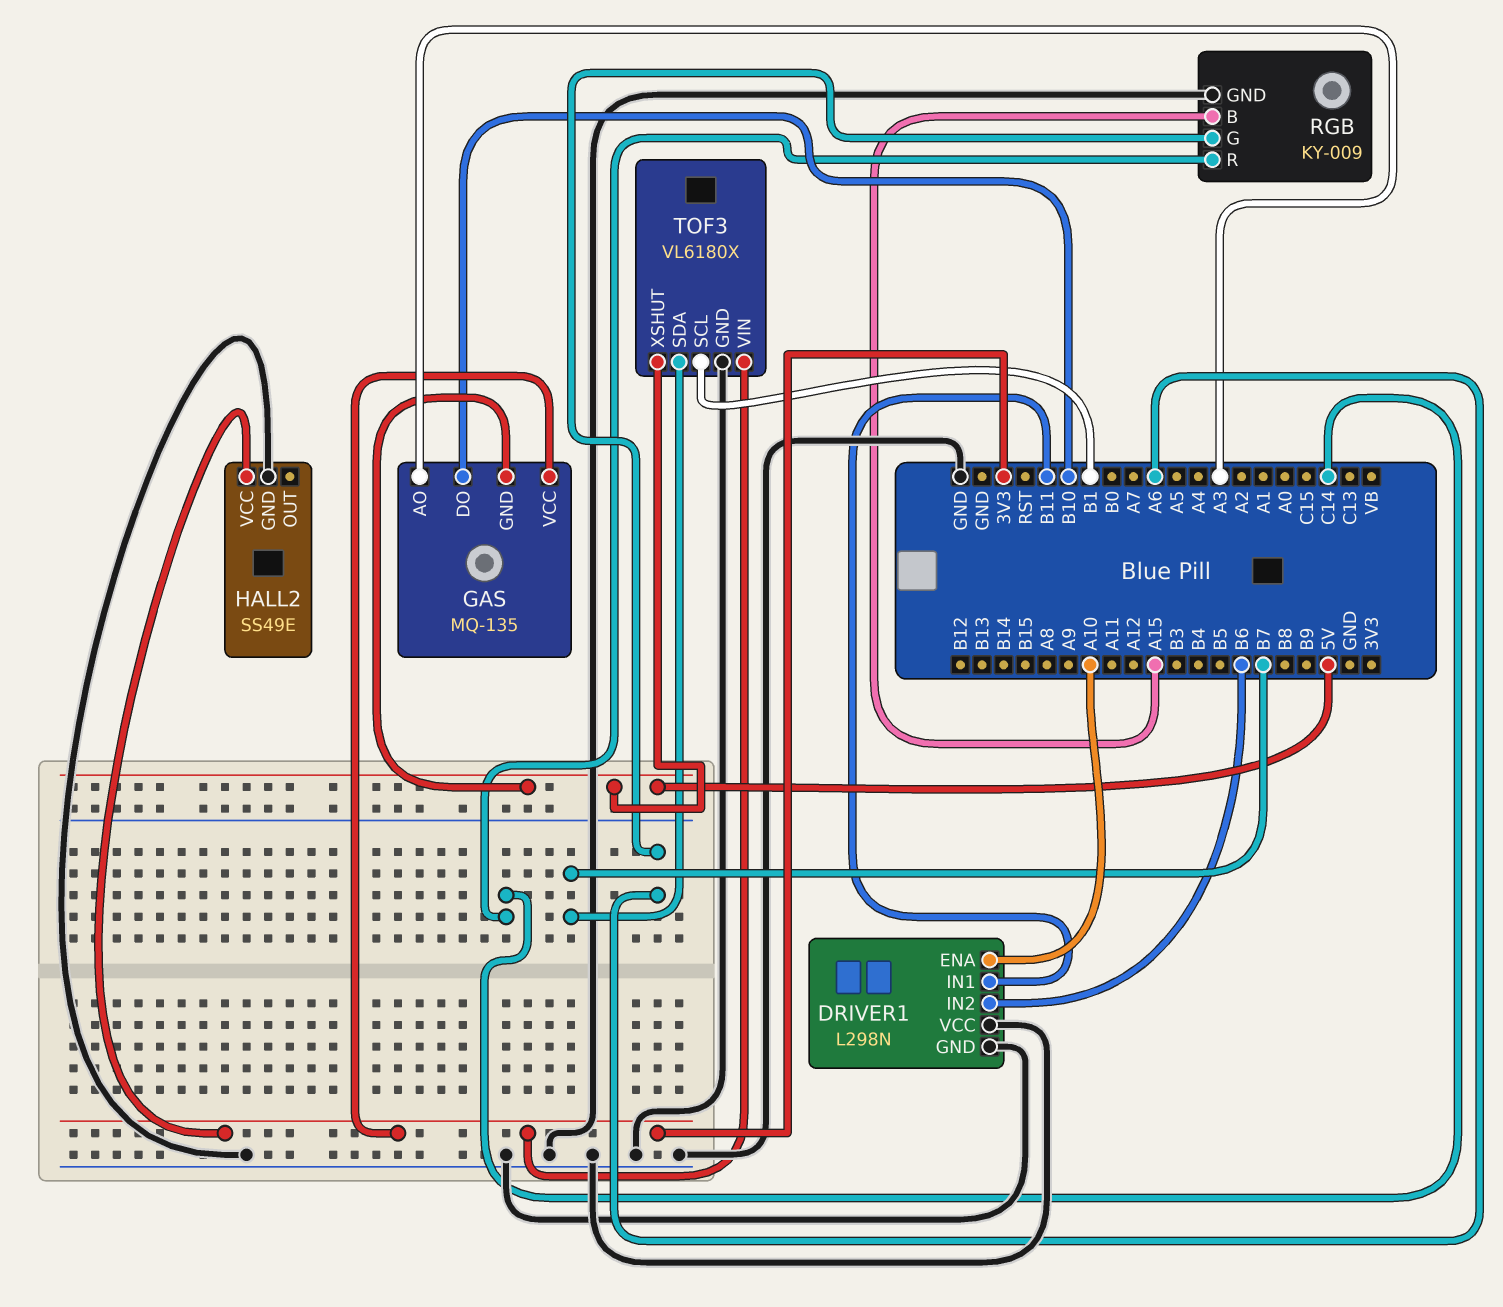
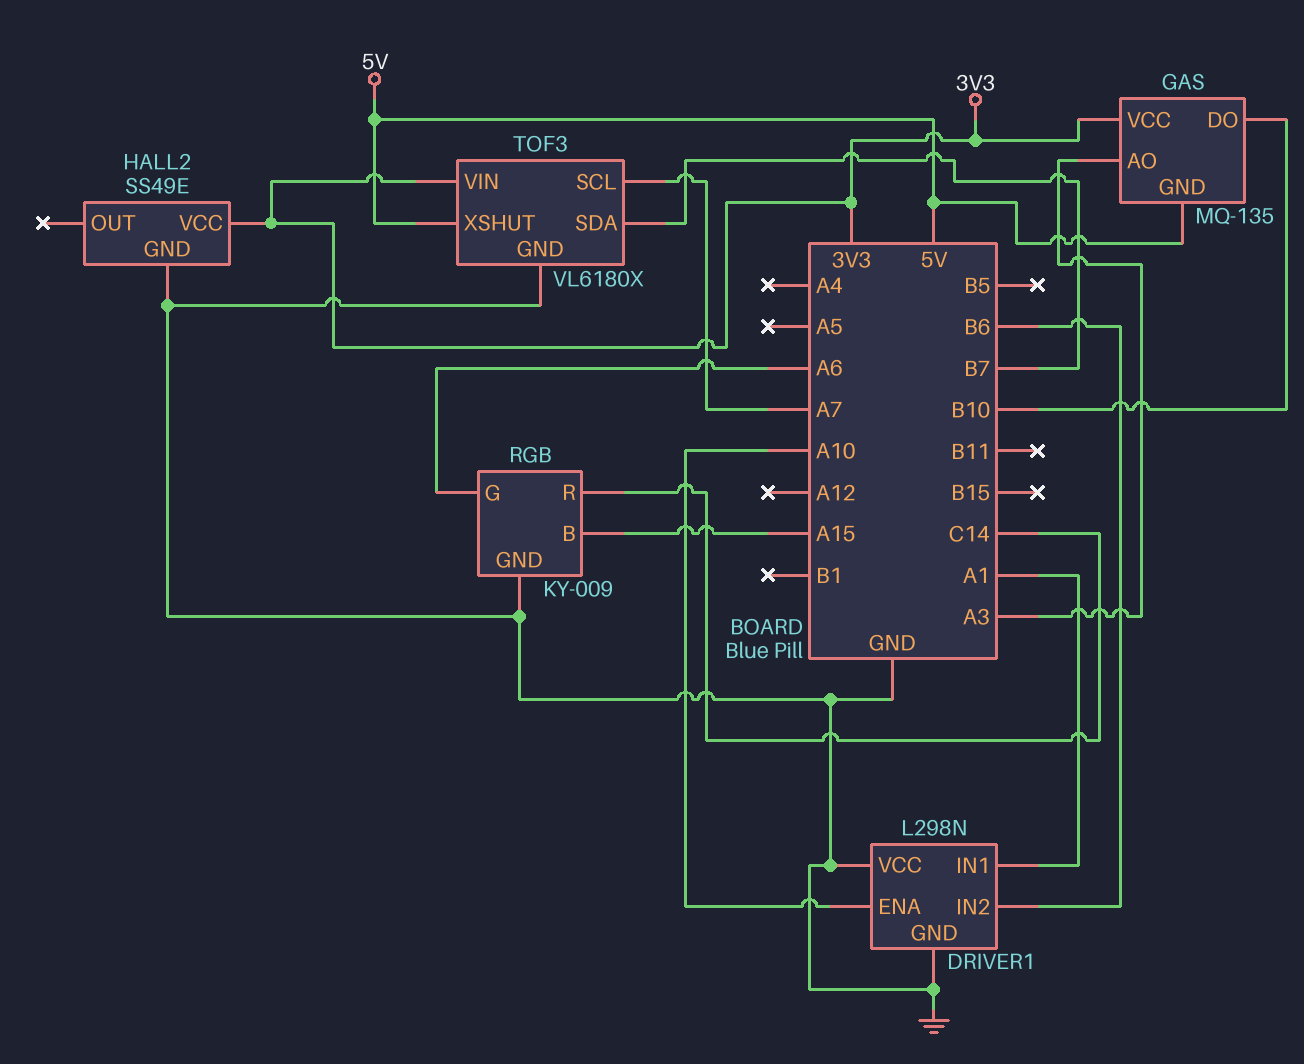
DRIVER1 pin IN1: B11 -> A1
TOF3 pin SCL: B1 -> A7

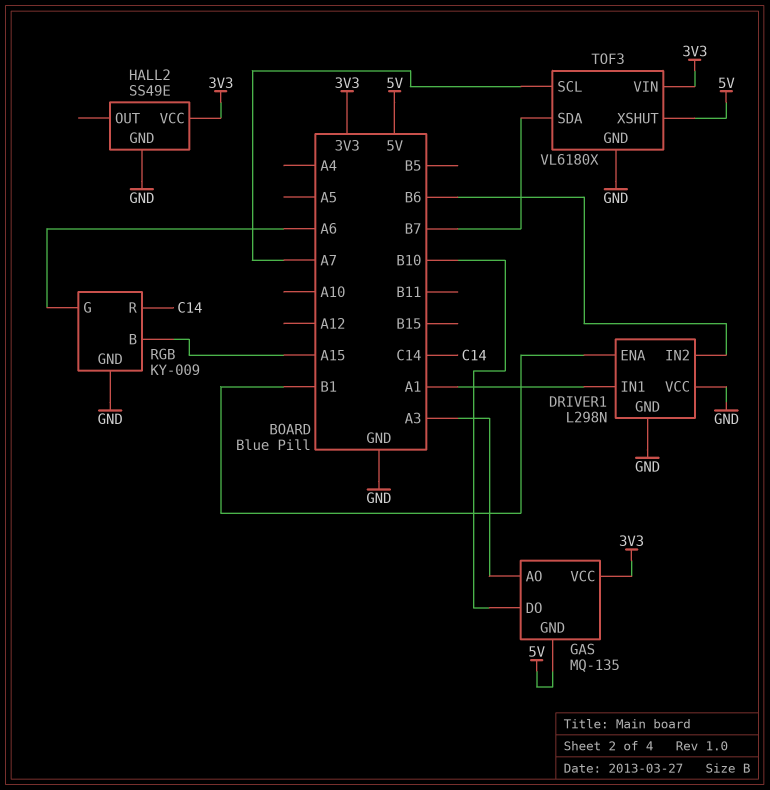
DRIVER1 pin ENA: A10 -> B1

